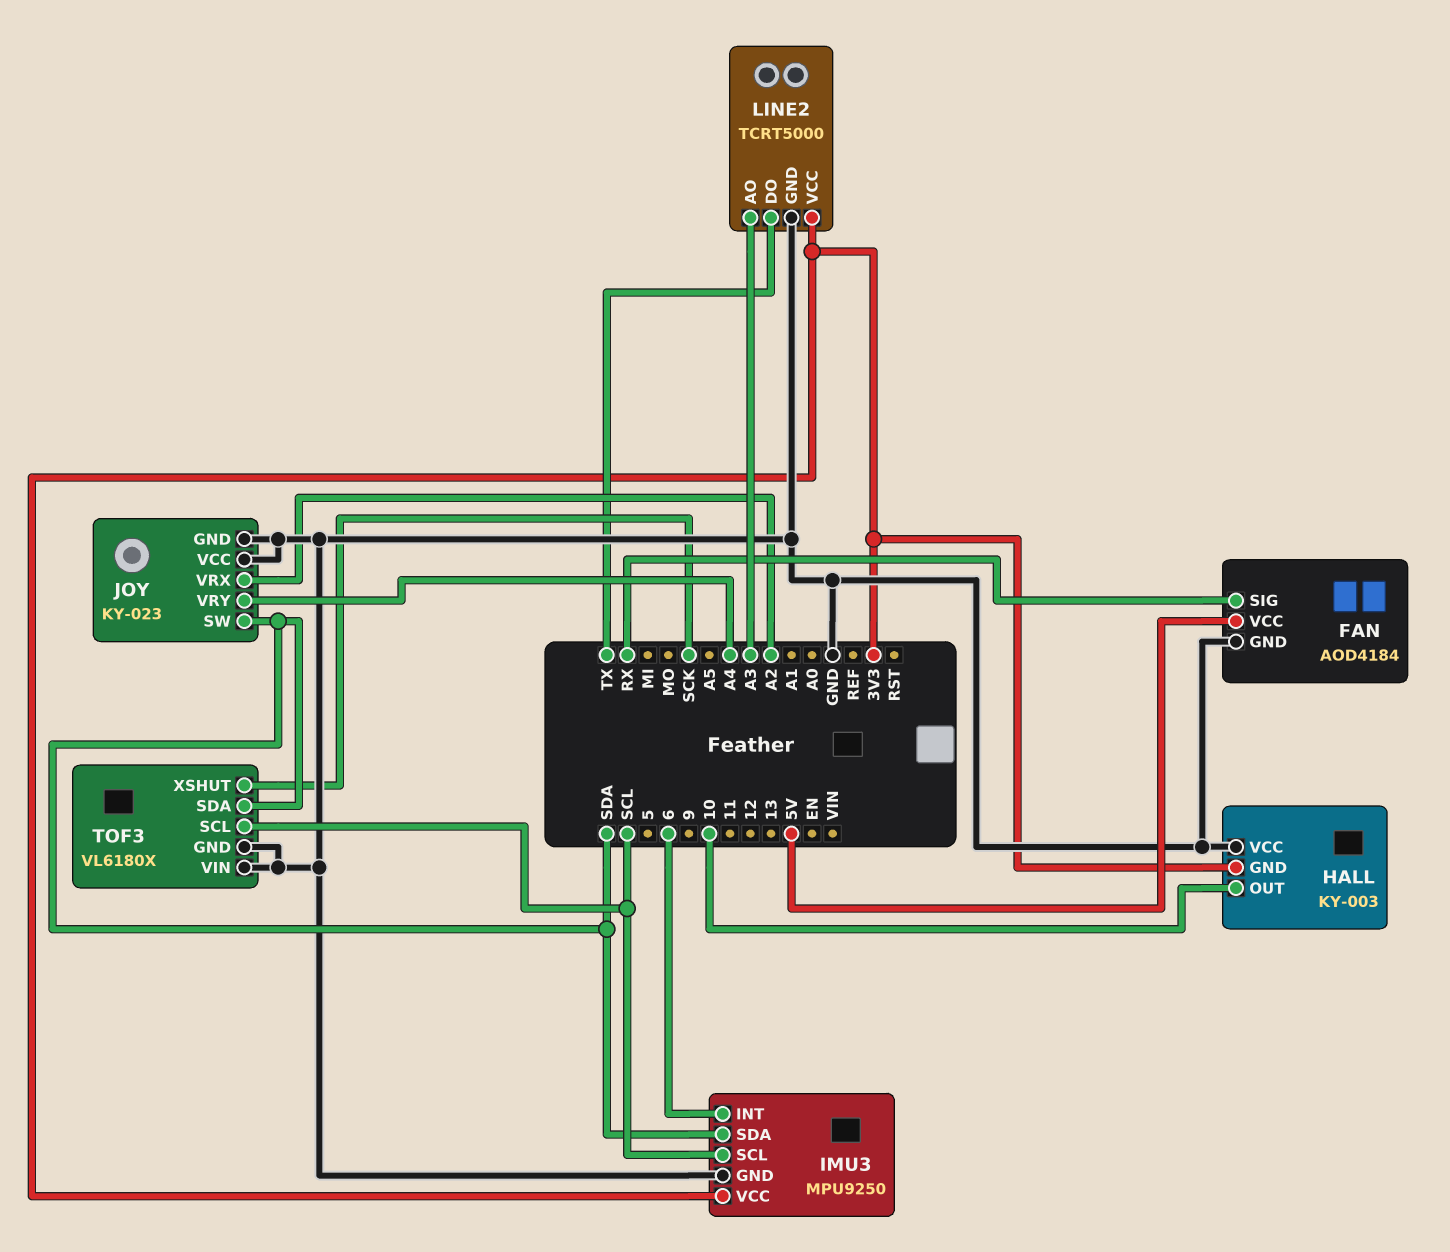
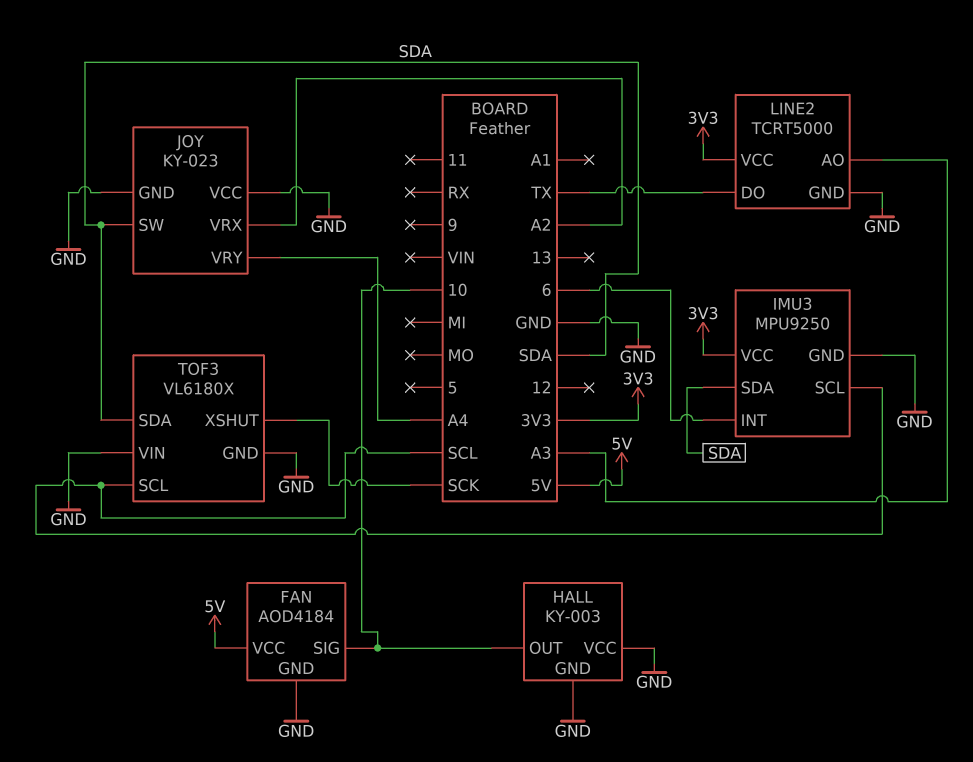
FAN pin SIG: RX -> 10
HALL pin GND: 3V3 -> GND

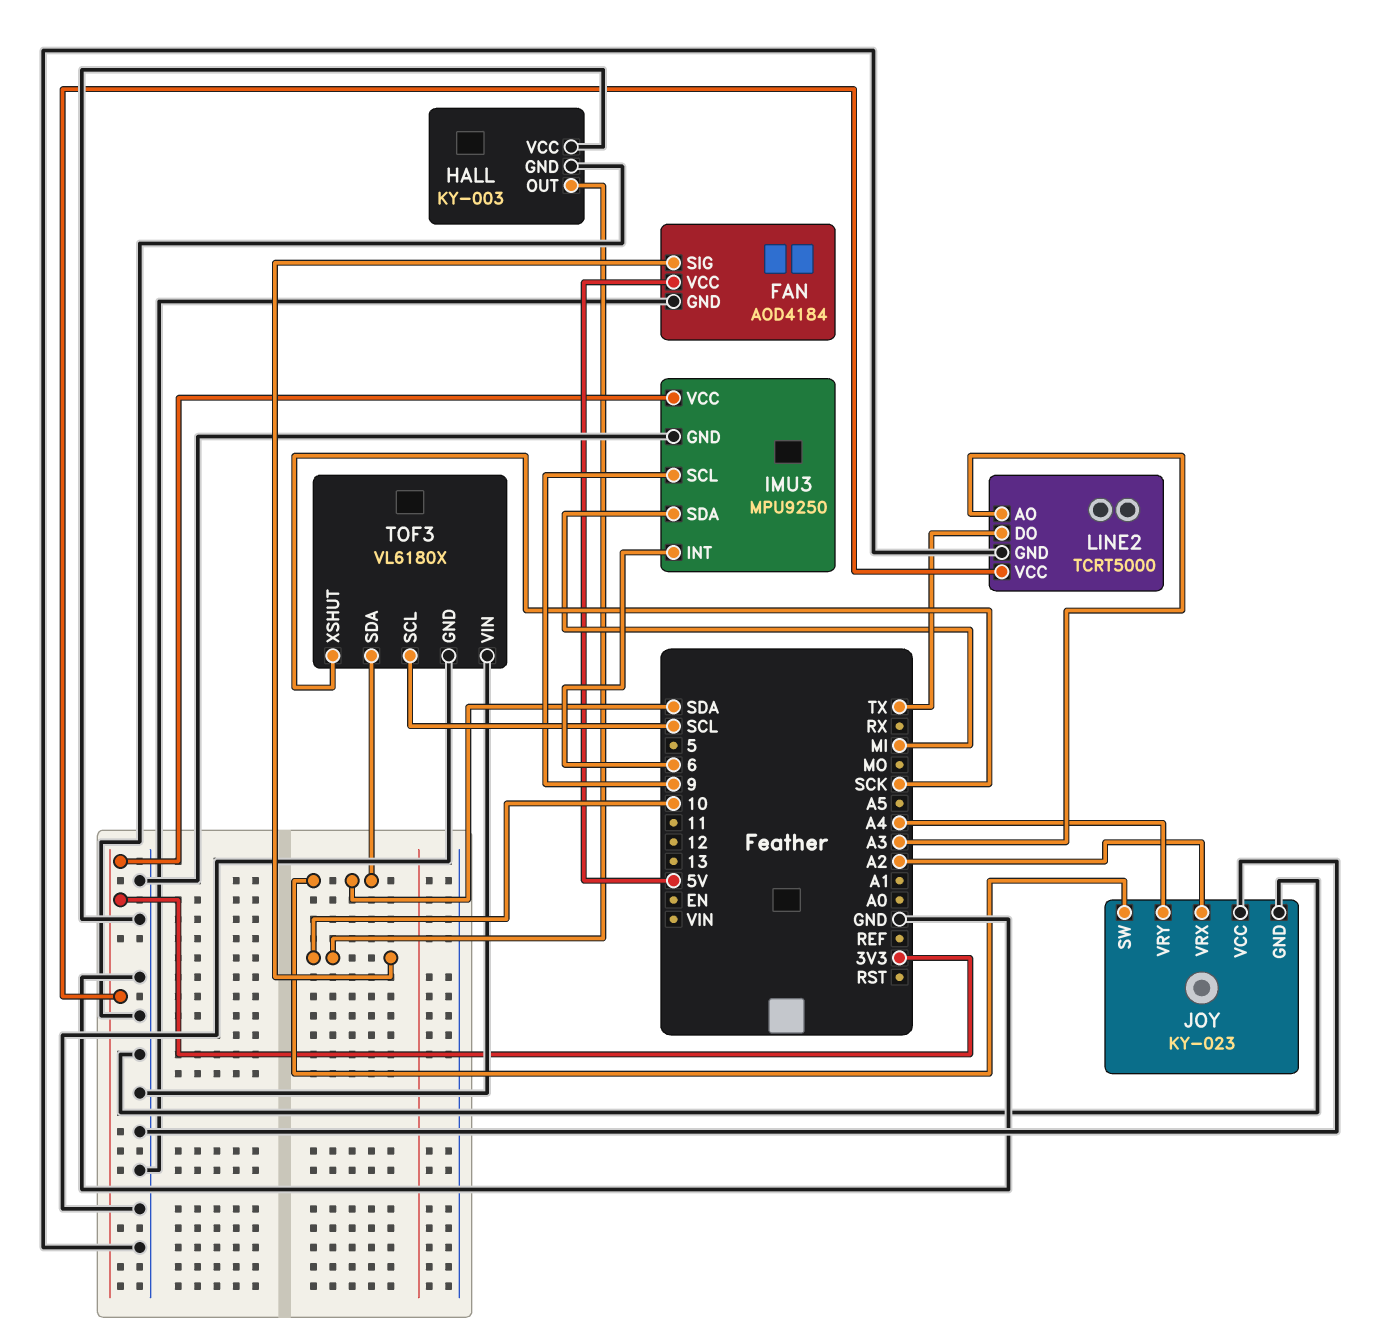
IMU3 pin SCL: SCL -> 9
IMU3 pin SDA: SDA -> MI

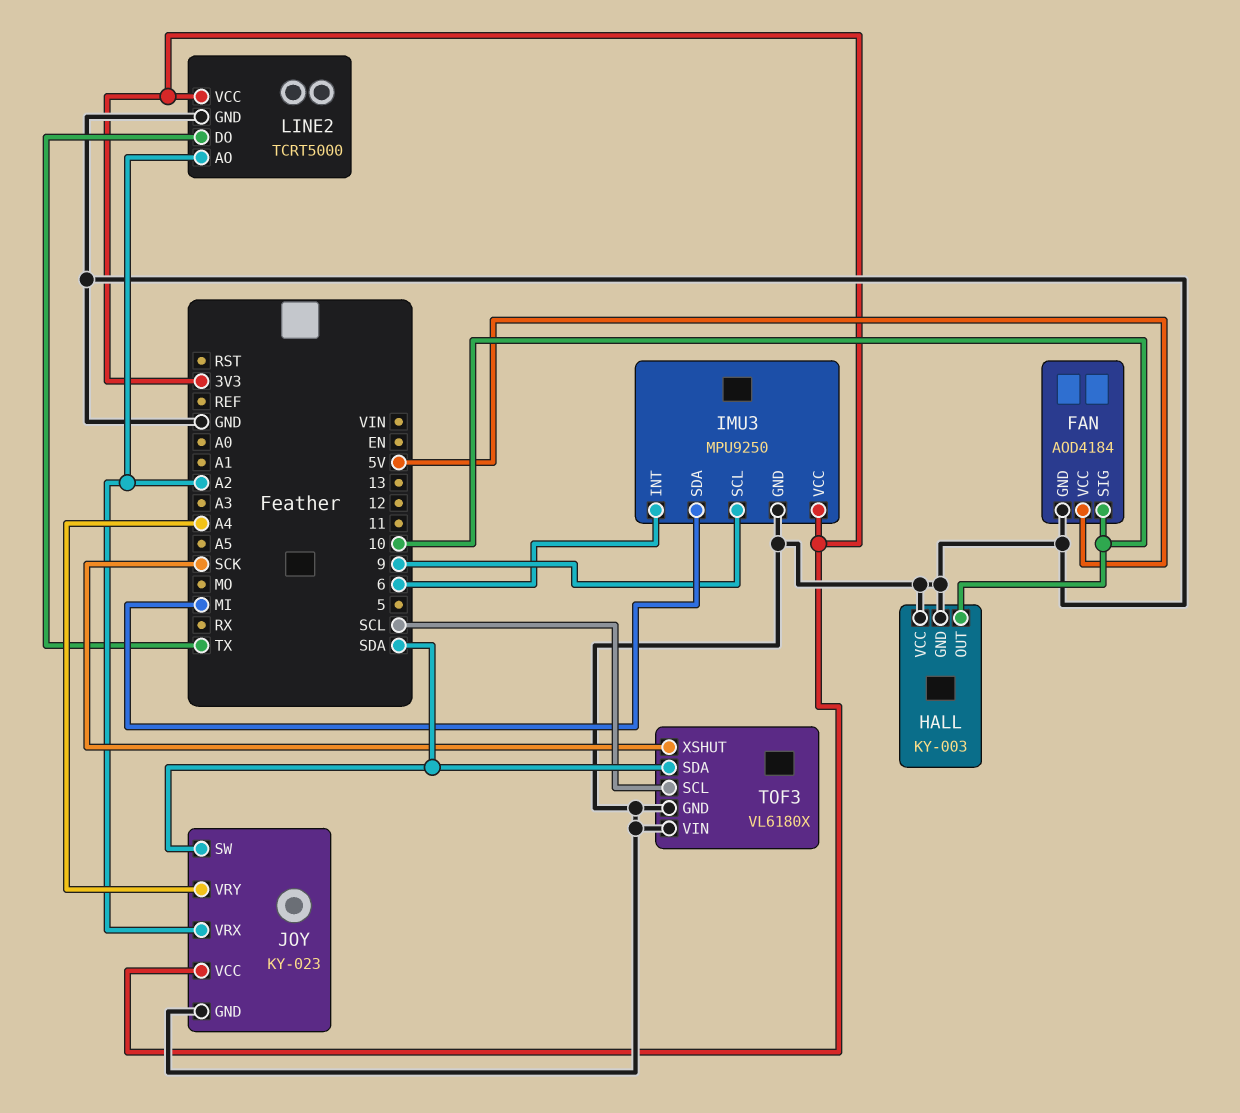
JOY pin VCC: GND -> 3V3
LINE2 pin AO: A3 -> A2

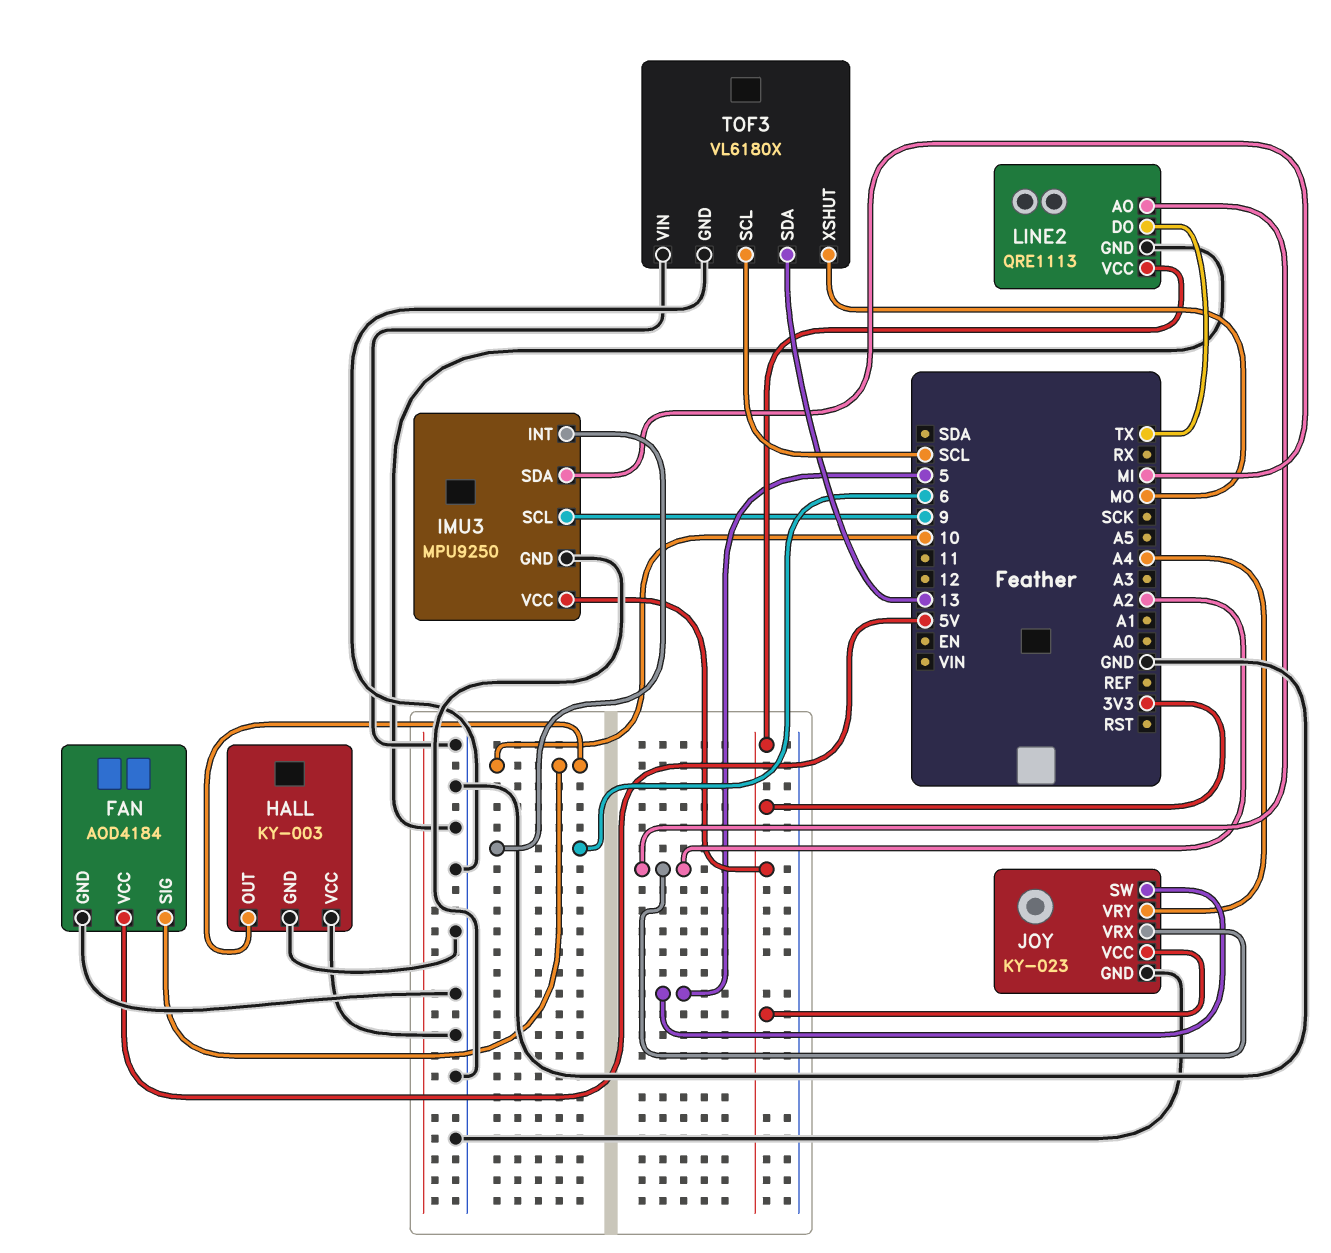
JOY pin SW: SDA -> 5
LINE2: TCRT5000 -> QRE1113
TOF3 pin SDA: SDA -> 13
TOF3 pin XSHUT: SCK -> MO

